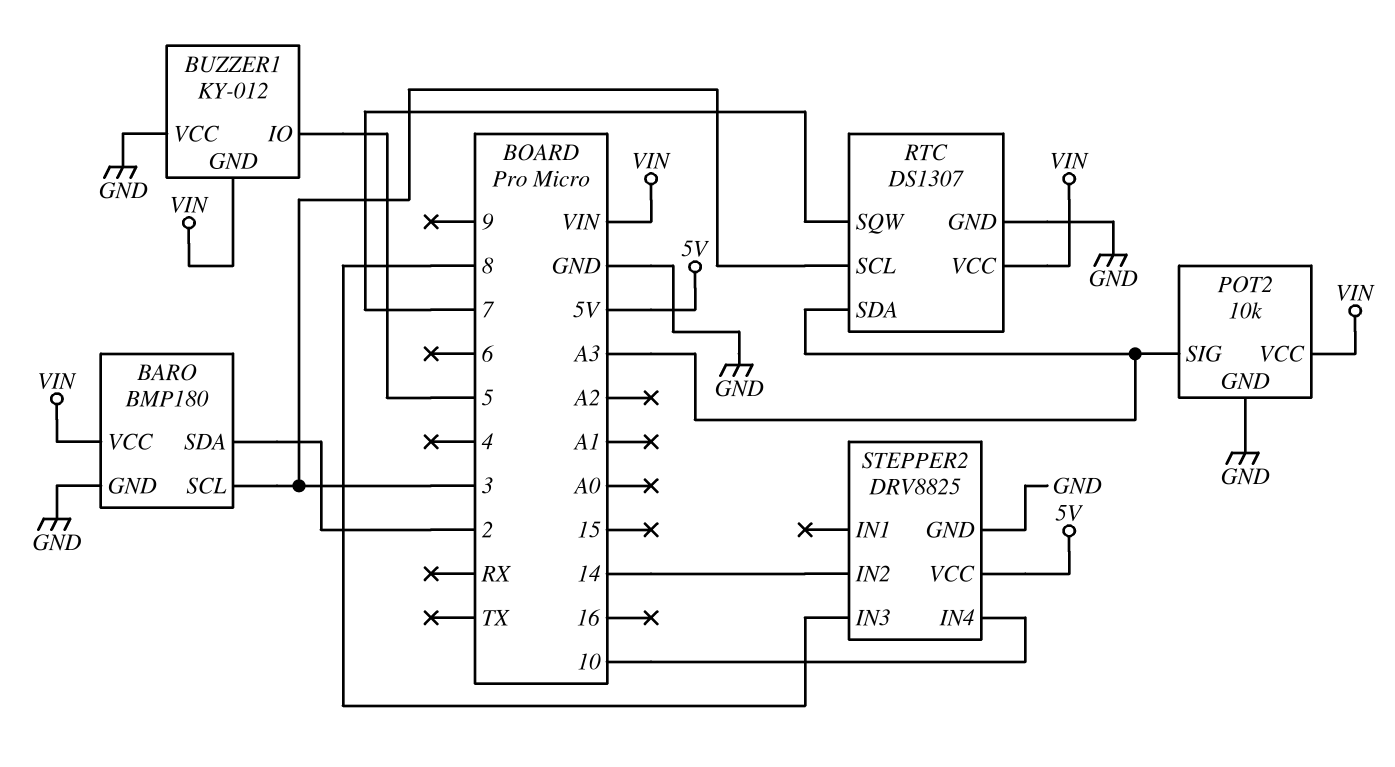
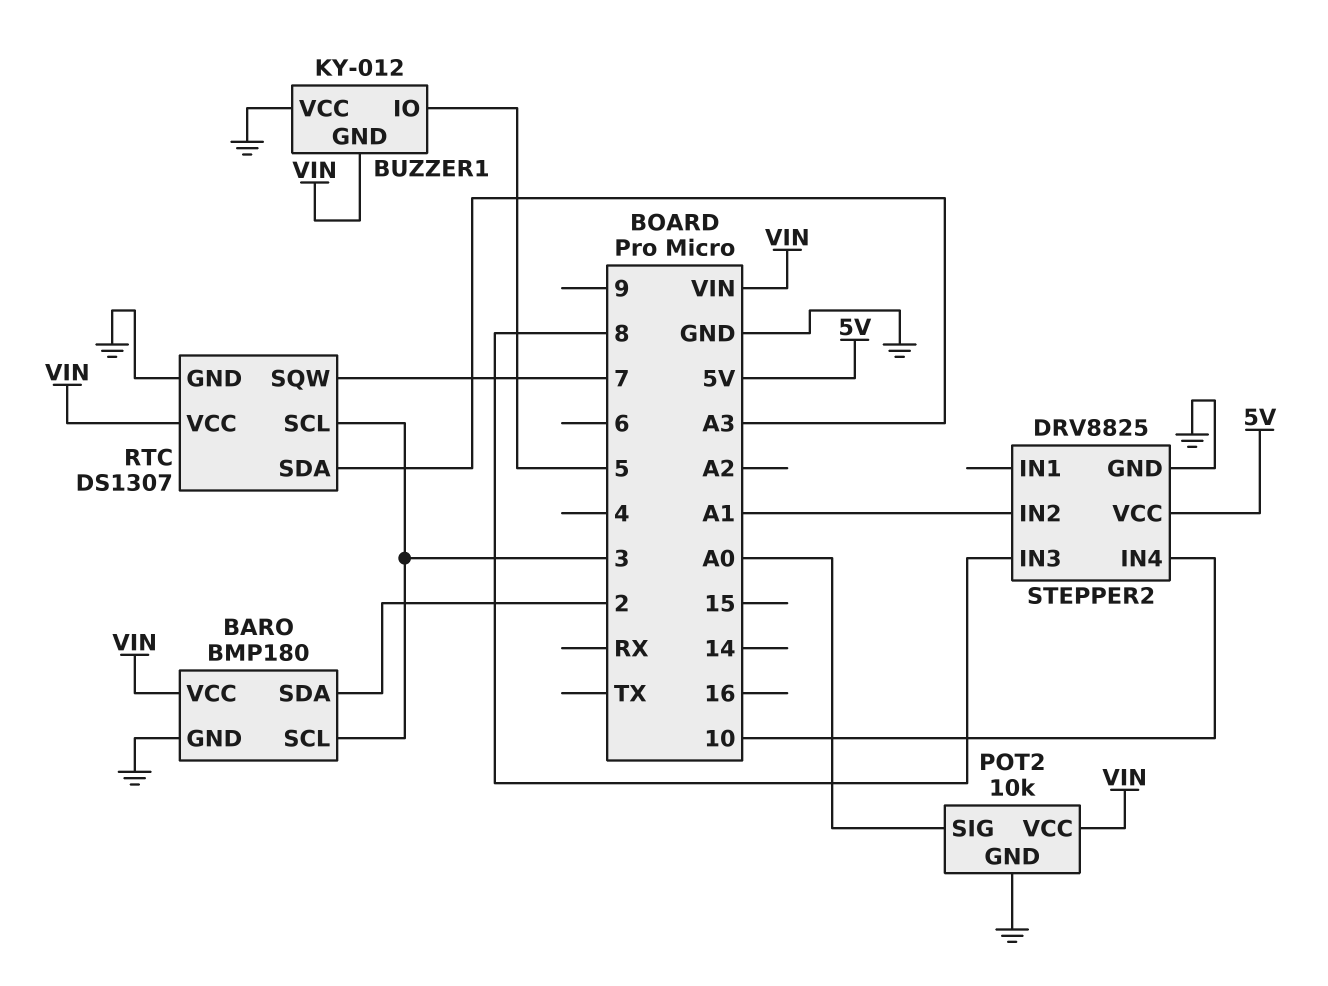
POT2 pin SIG: A3 -> A0
STEPPER2 pin IN2: 14 -> A1

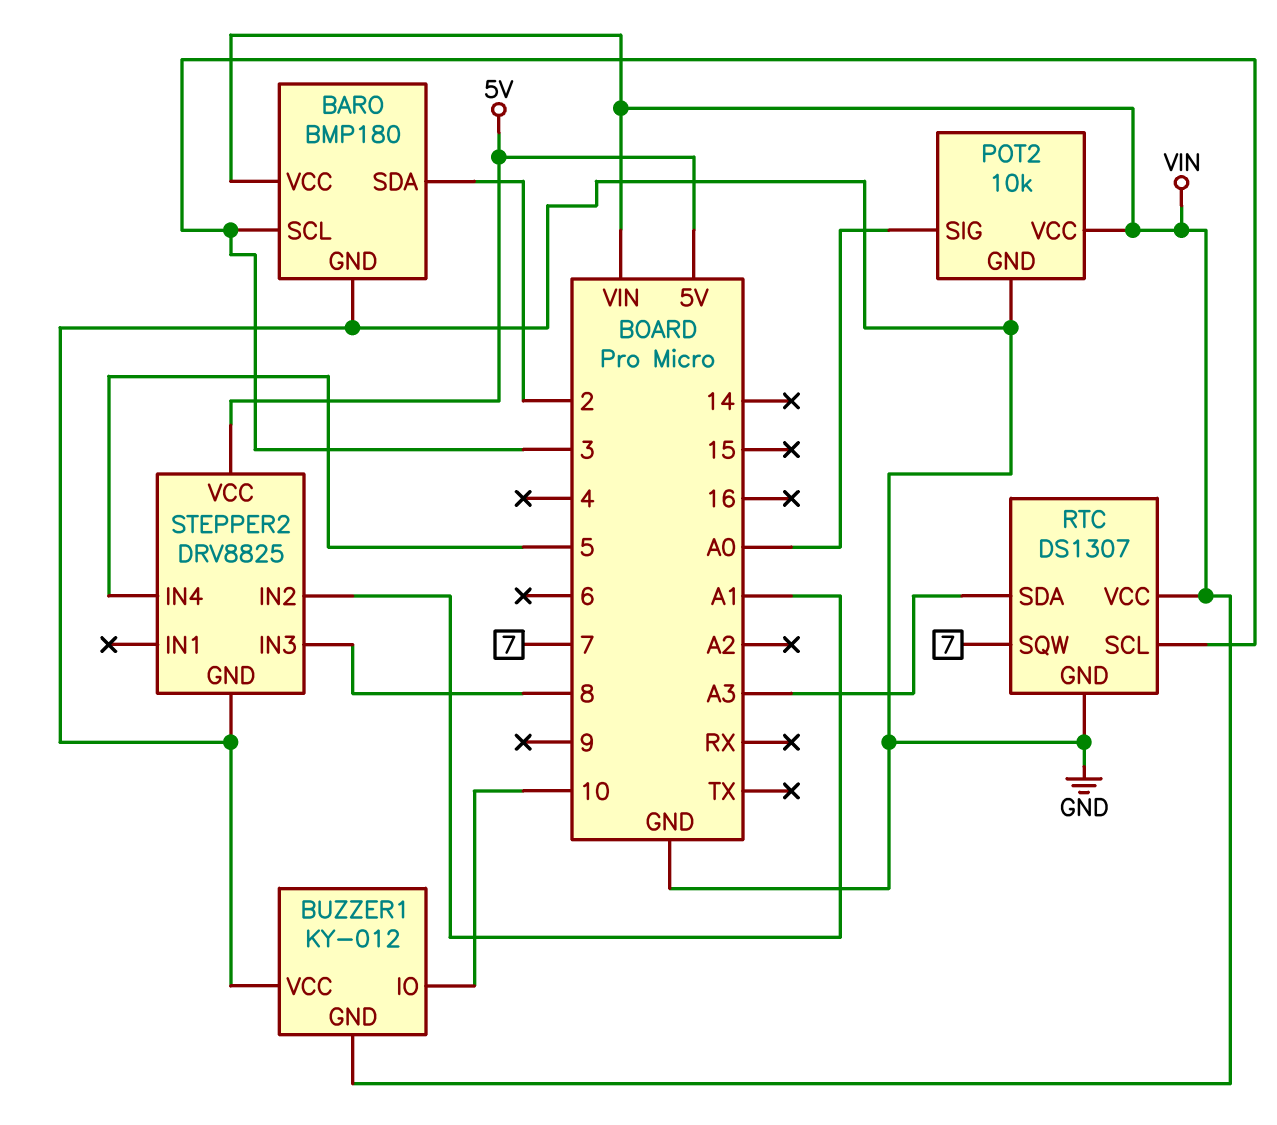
BUZZER1 pin IO: 5 -> 10
STEPPER2 pin IN4: 10 -> 5

